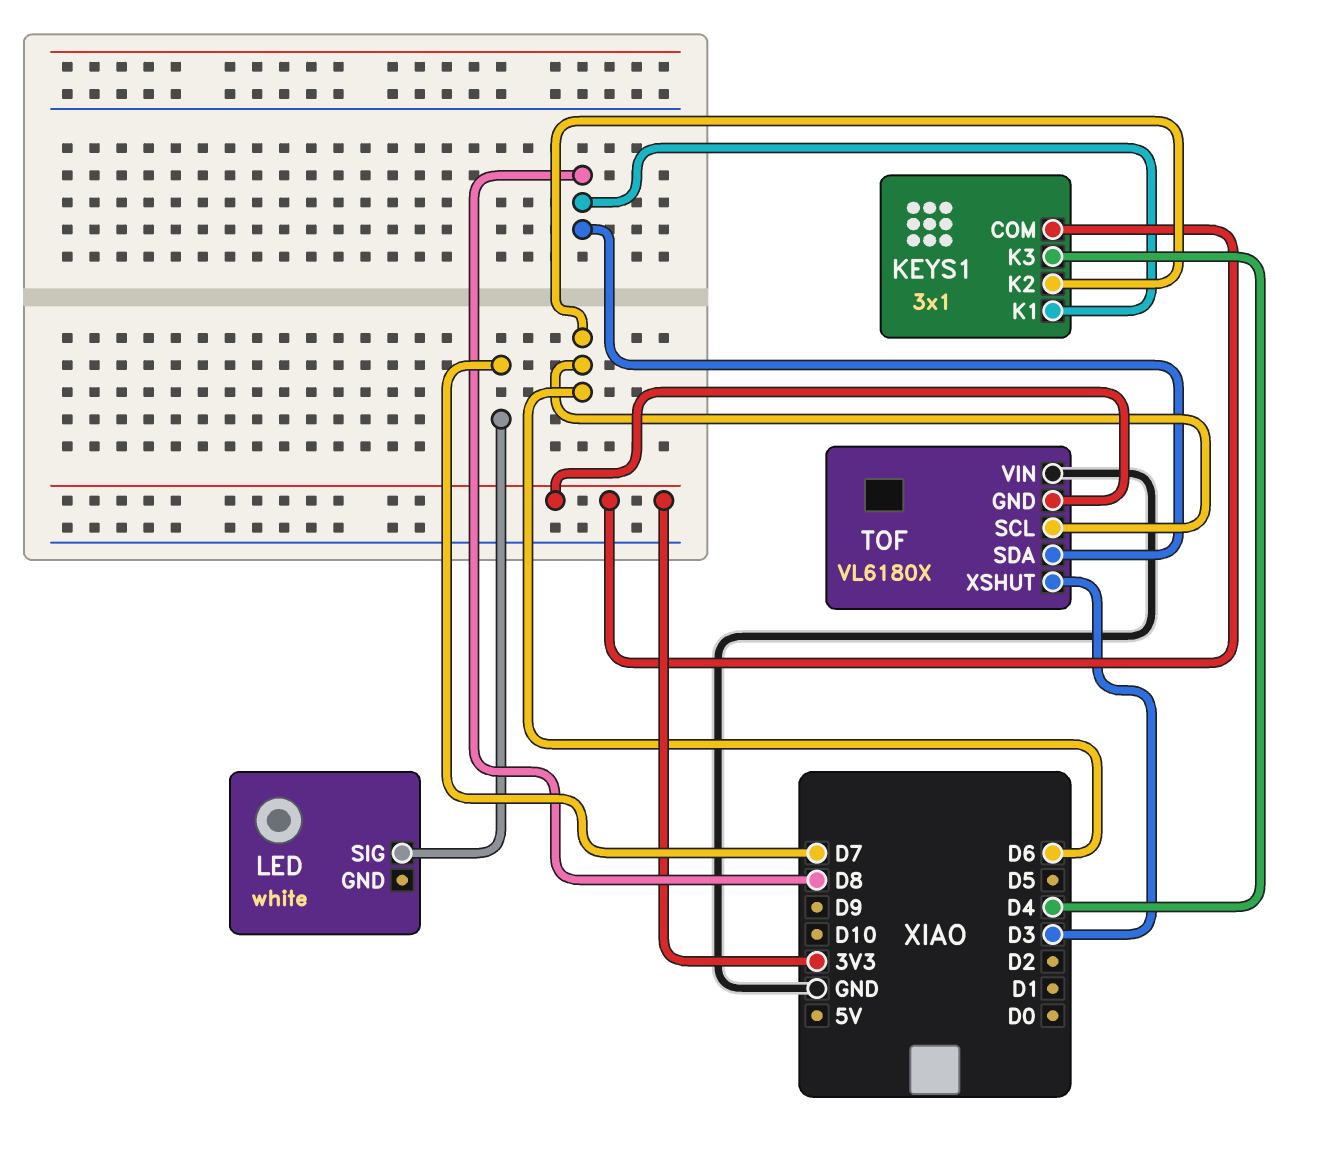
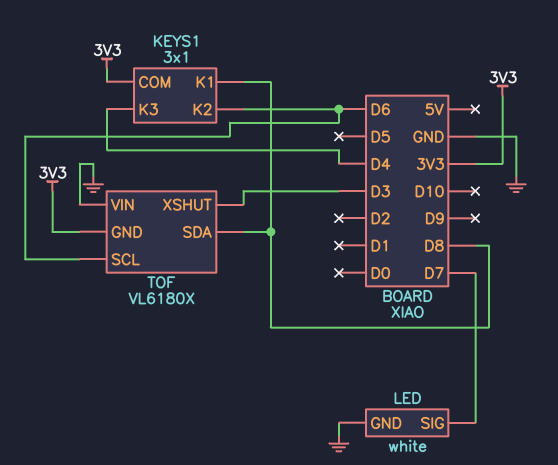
LED pin GND: none -> GND

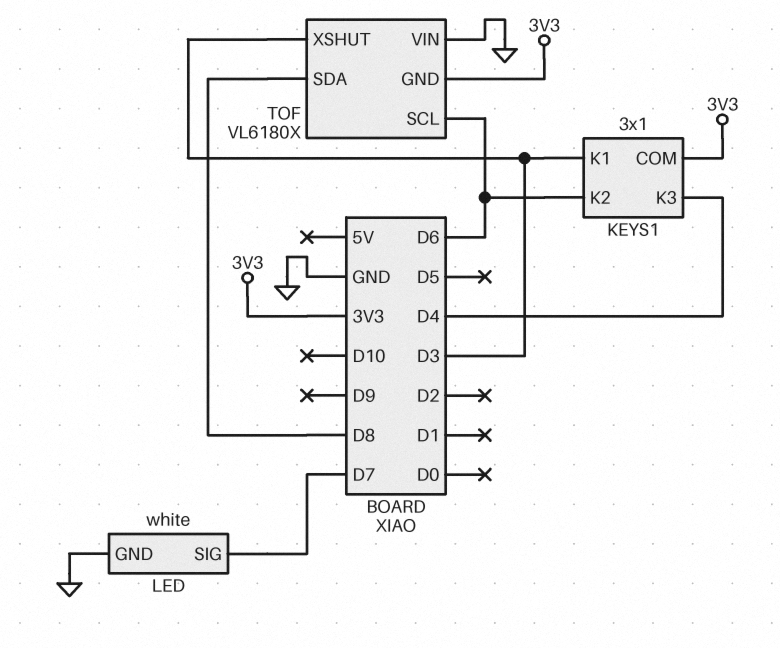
KEYS1 pin K1: D8 -> D3

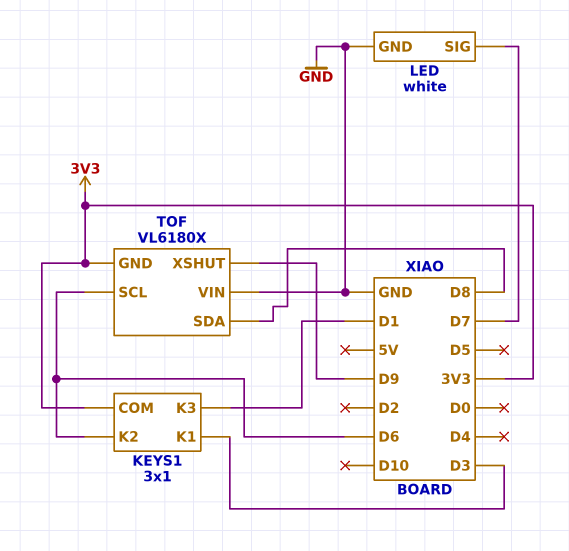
KEYS1 pin K3: D4 -> D1
TOF pin XSHUT: D3 -> D9

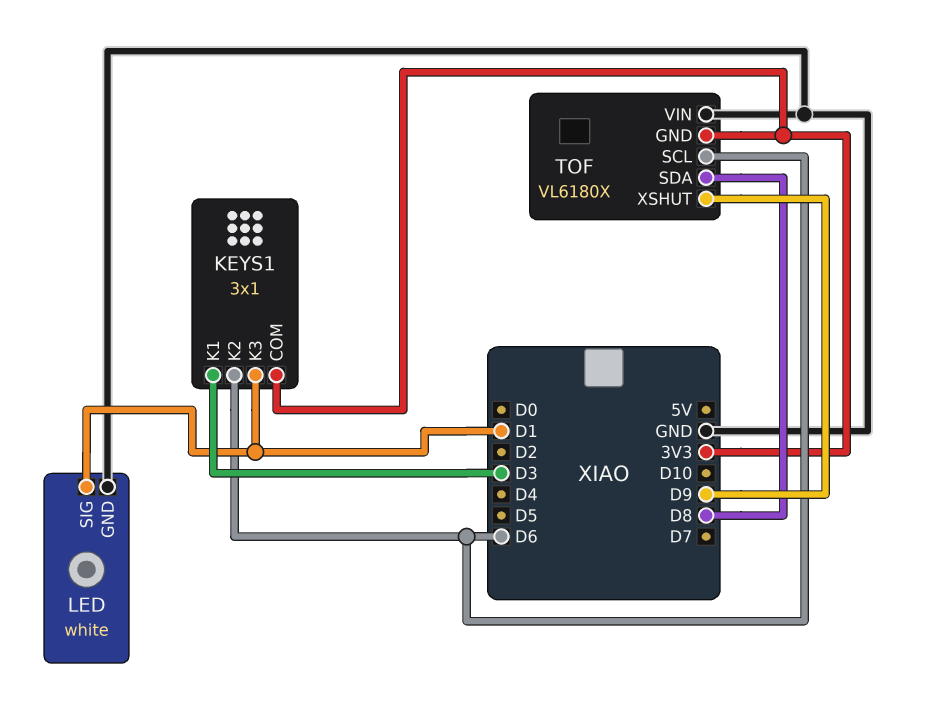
LED pin SIG: D7 -> D1

